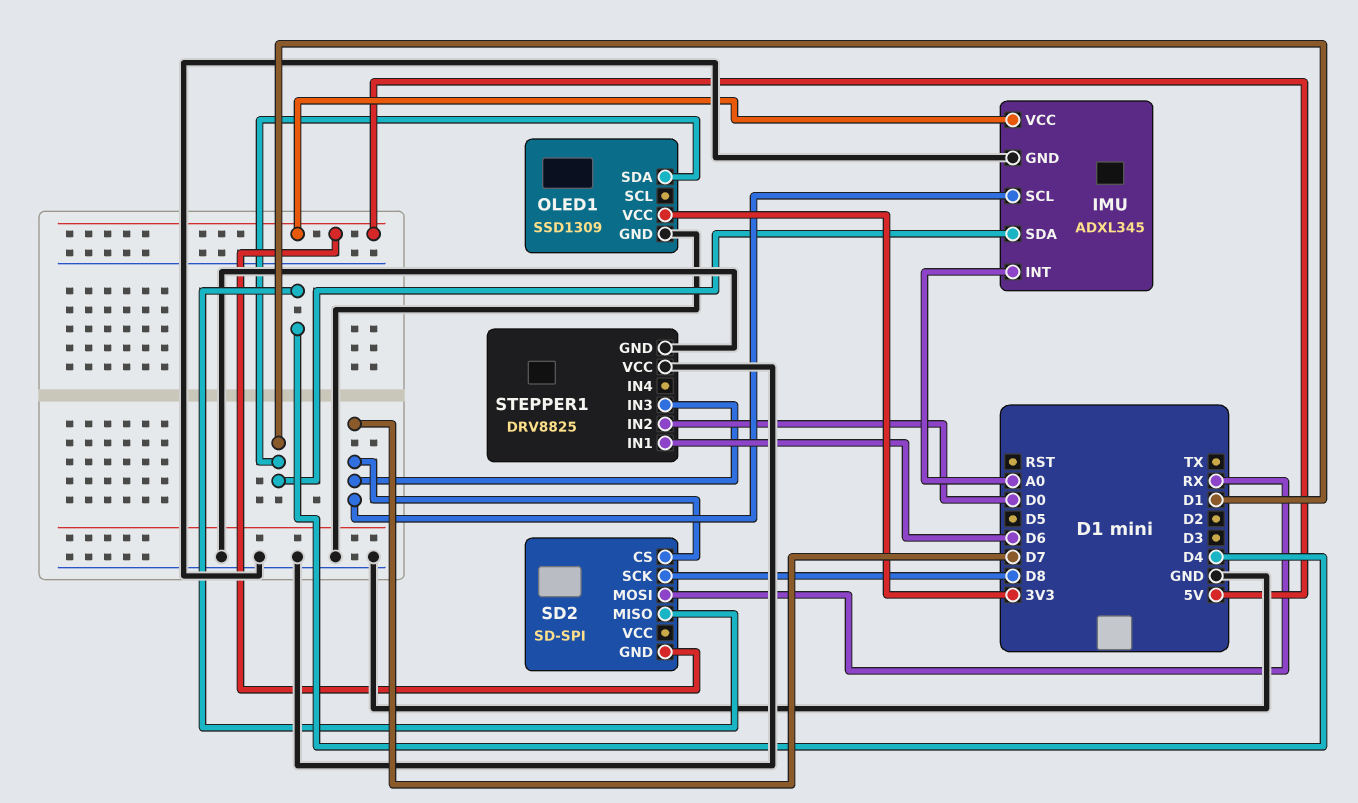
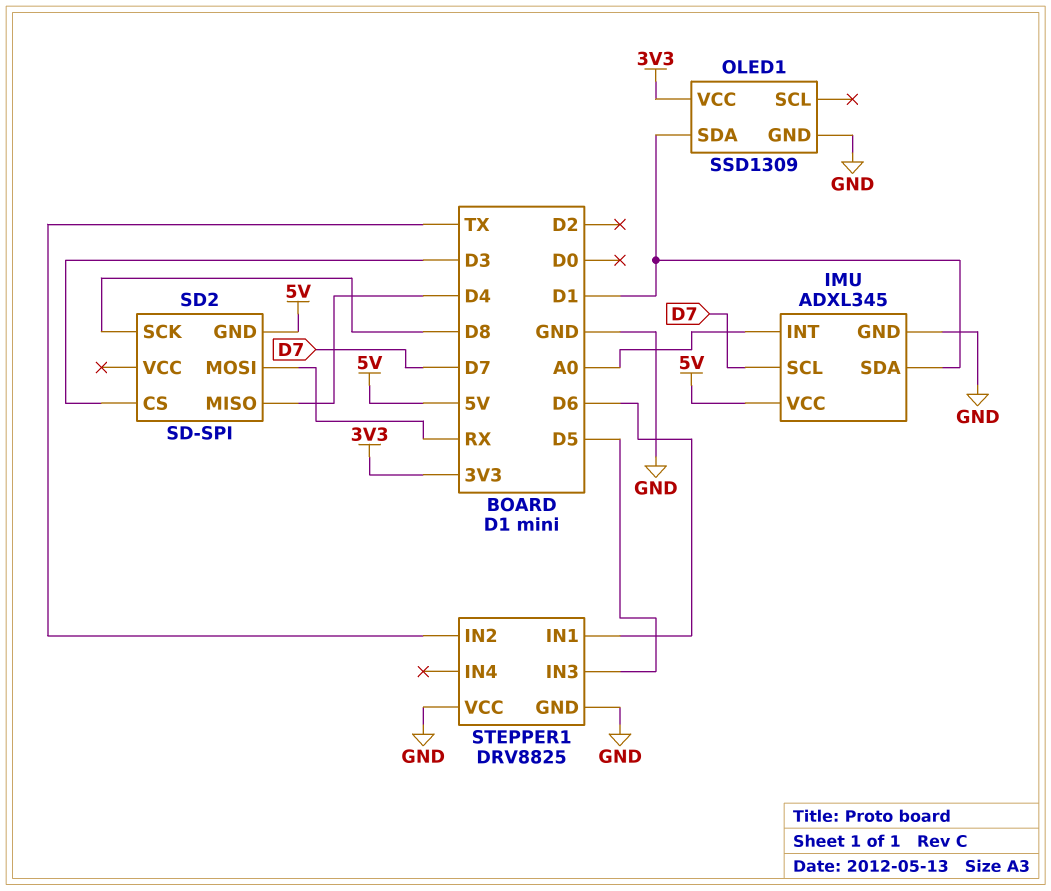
SD2 pin CS: D7 -> D3
STEPPER1 pin IN2: D0 -> TX
STEPPER1 pin IN3: D7 -> D5

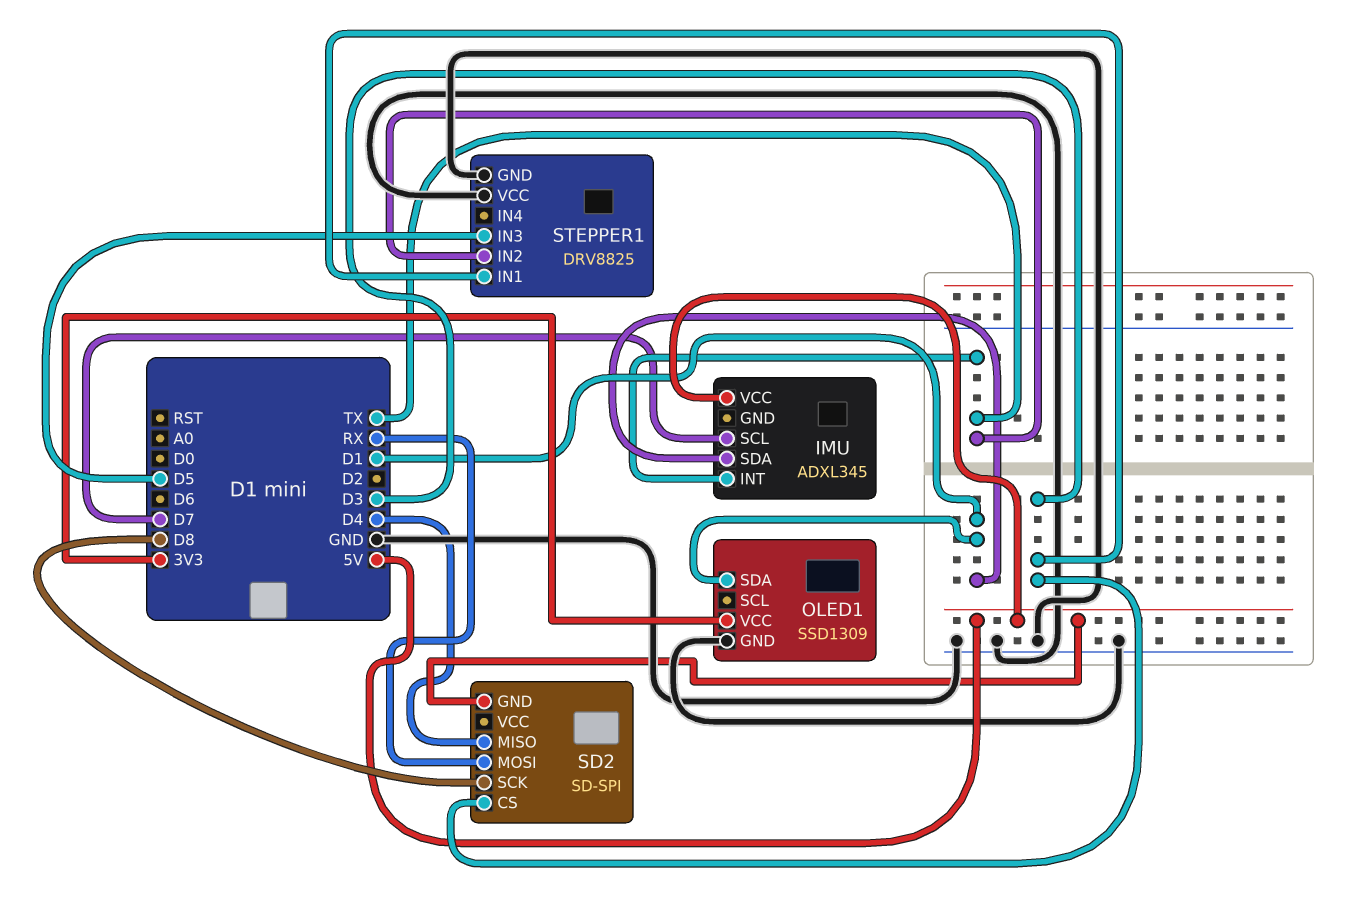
IMU pin GND: GND -> none
IMU pin INT: A0 -> TX
STEPPER1 pin IN1: D6 -> D3

